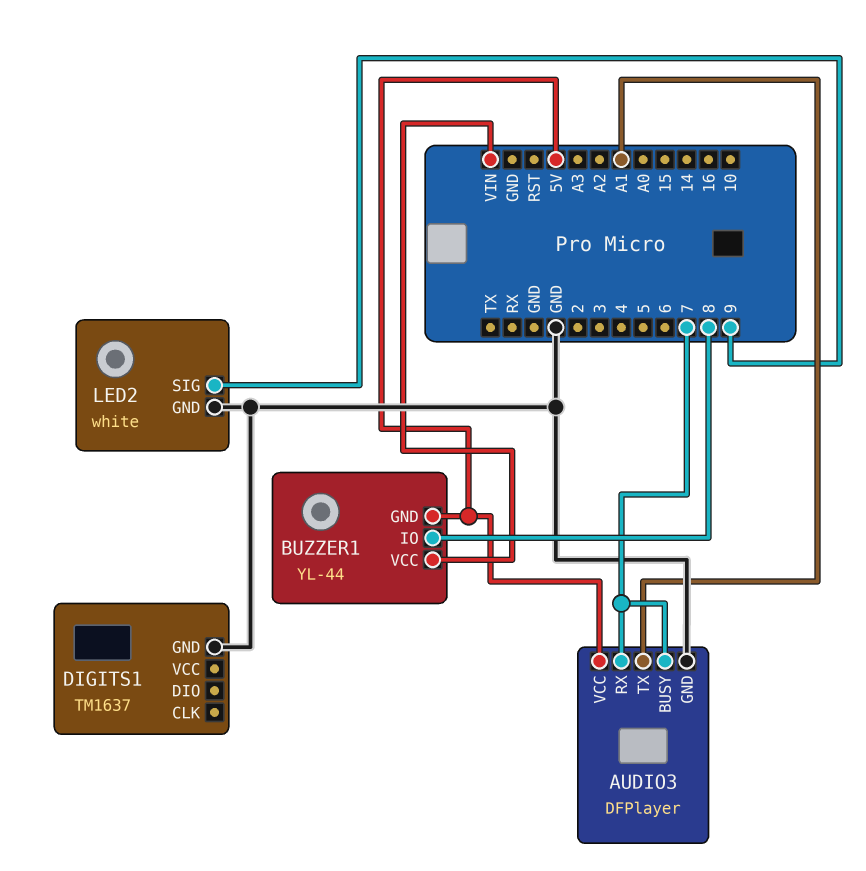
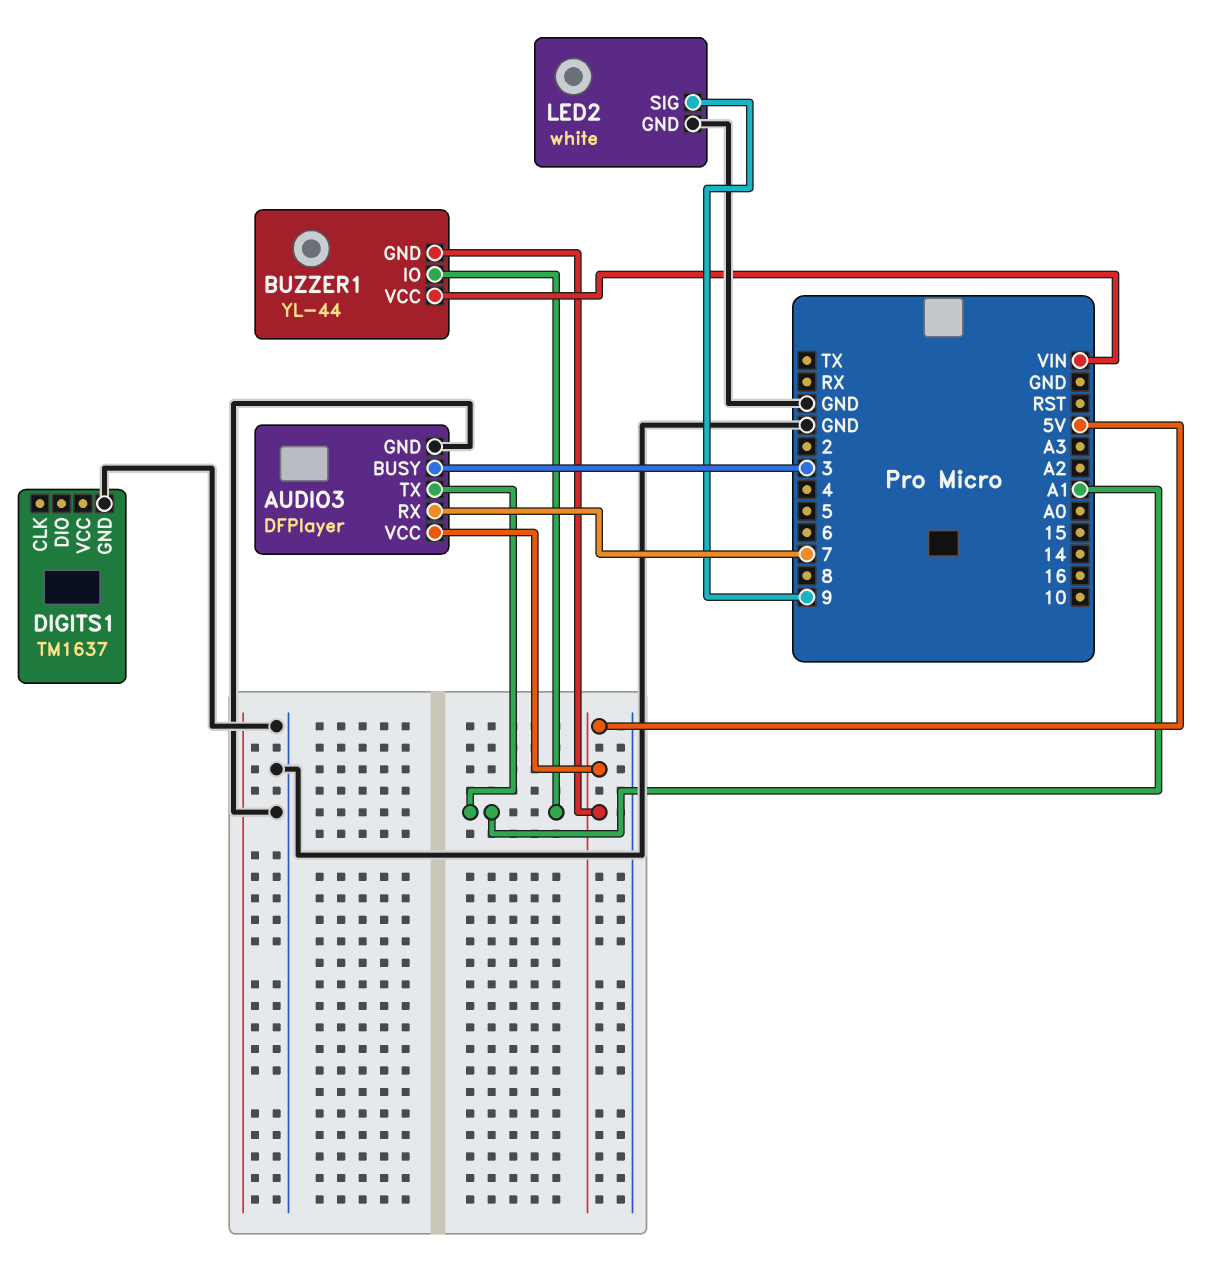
AUDIO3 pin BUSY: 7 -> 3
BUZZER1 pin IO: 8 -> A1

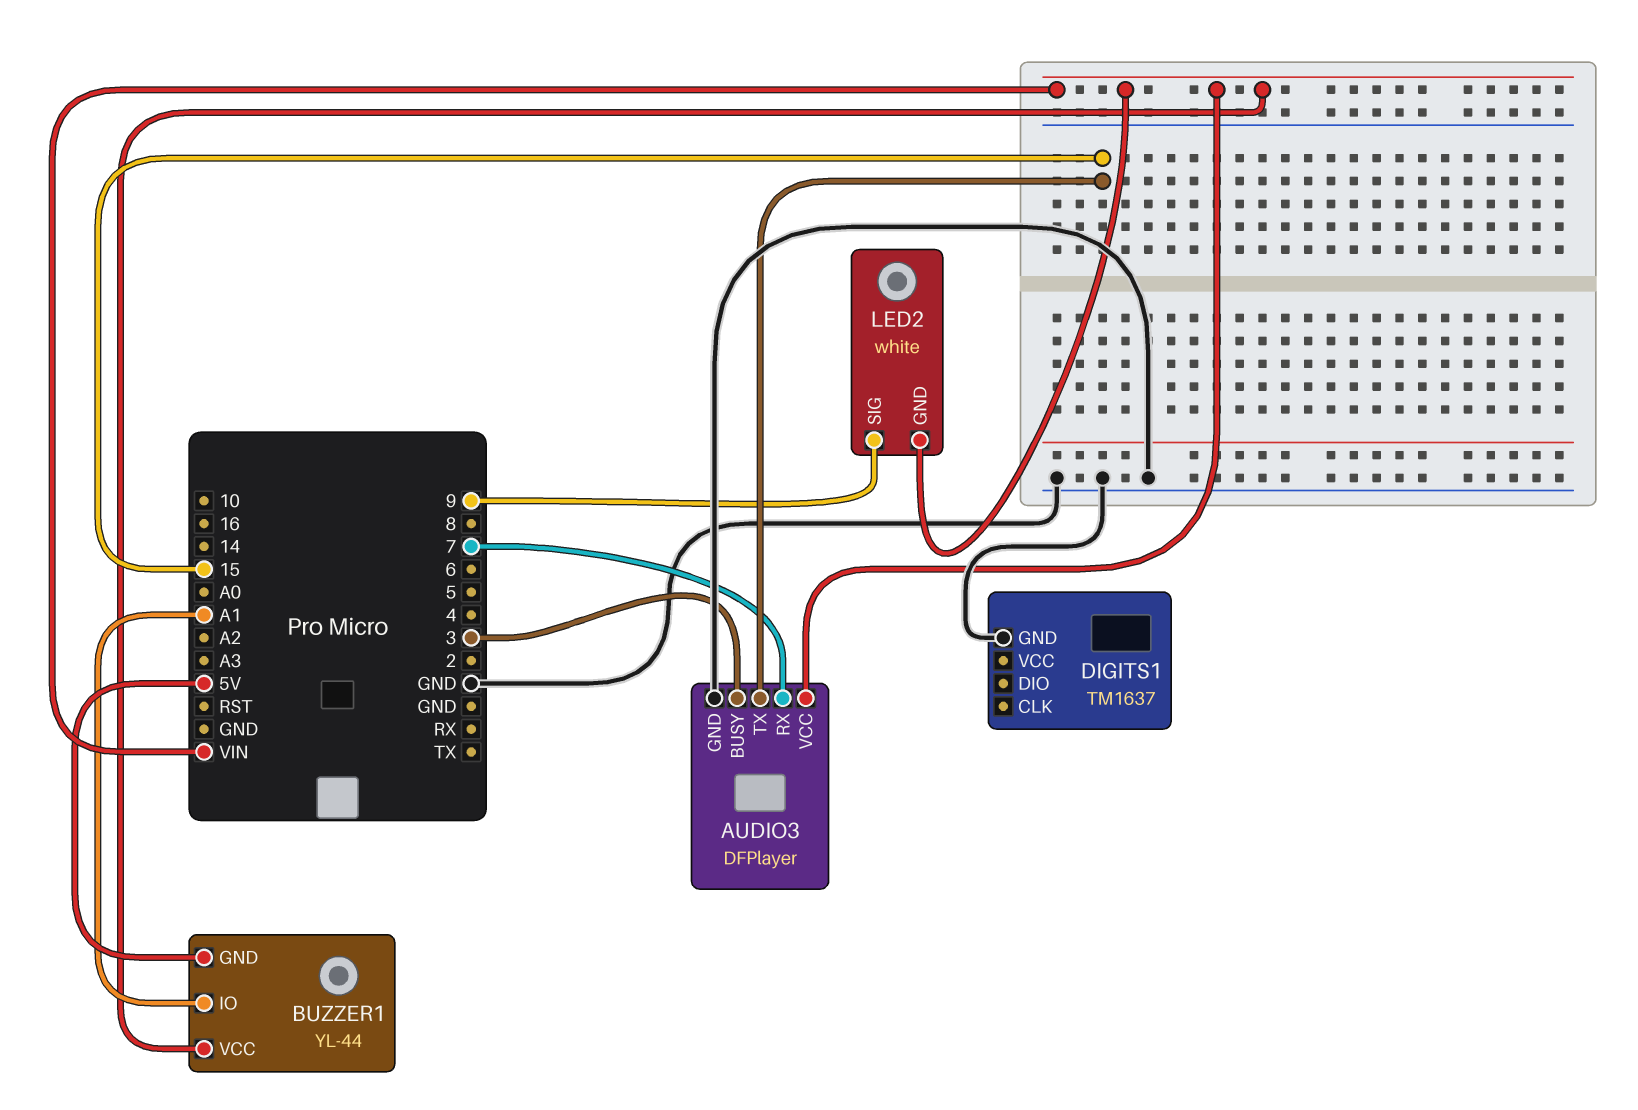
AUDIO3 pin TX: A1 -> 15
AUDIO3 pin VCC: 5V -> VIN
LED2 pin GND: GND -> VIN

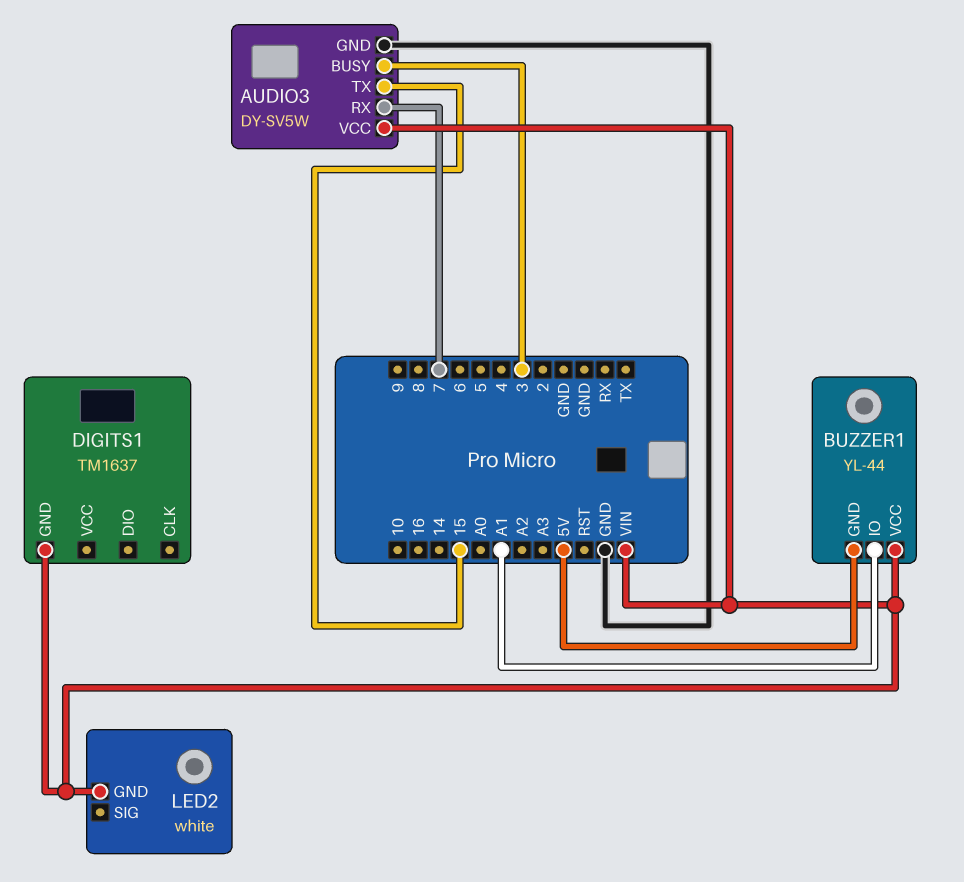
AUDIO3: DFPlayer -> DY-SV5W
DIGITS1 pin GND: GND -> VIN
LED2 pin SIG: 9 -> none

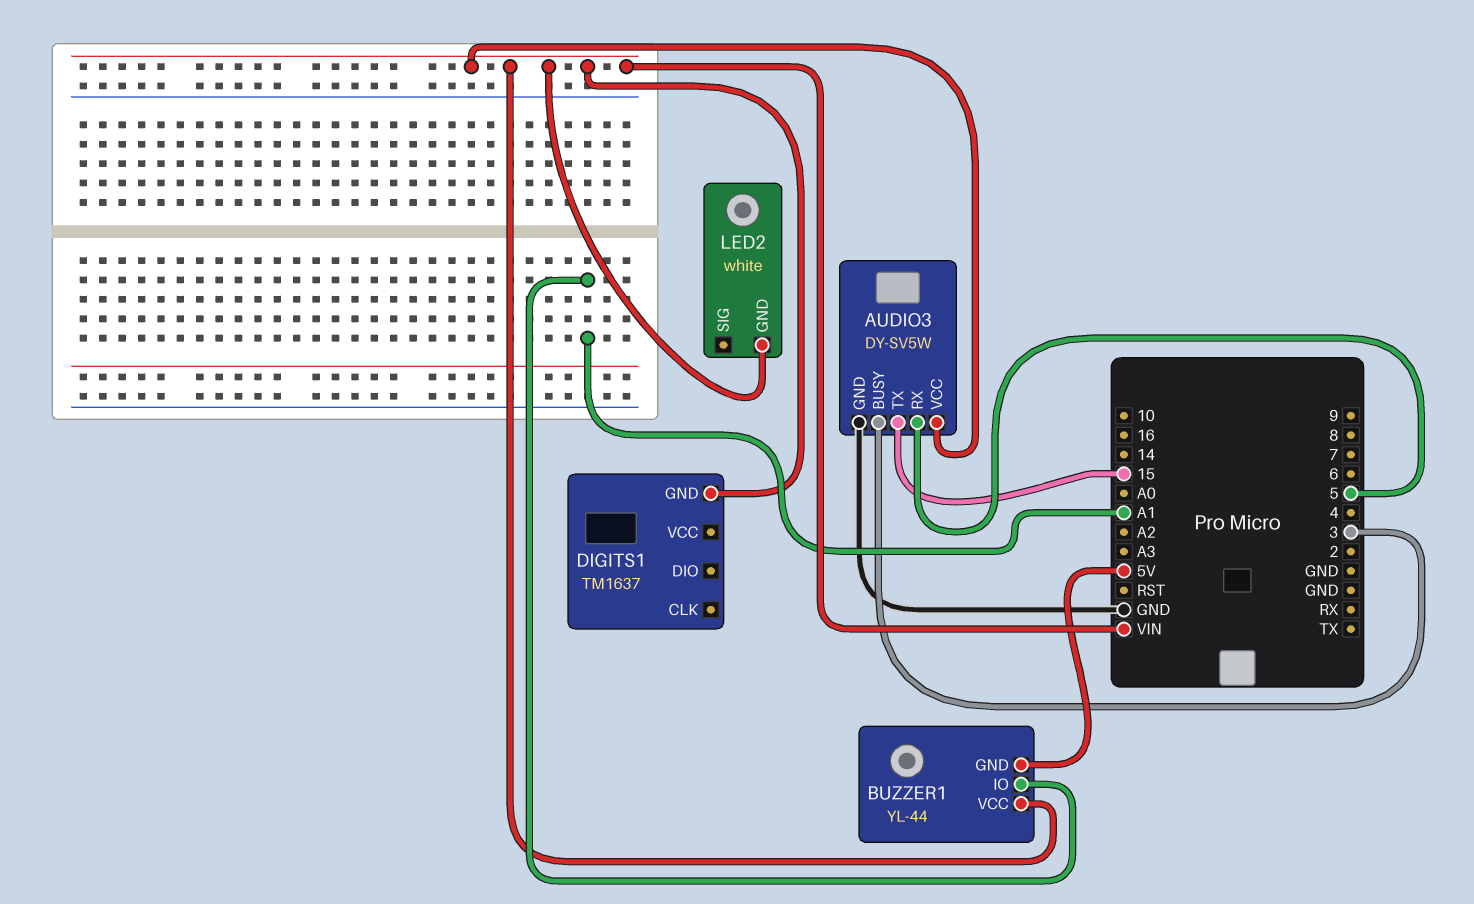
AUDIO3 pin RX: 7 -> 5

